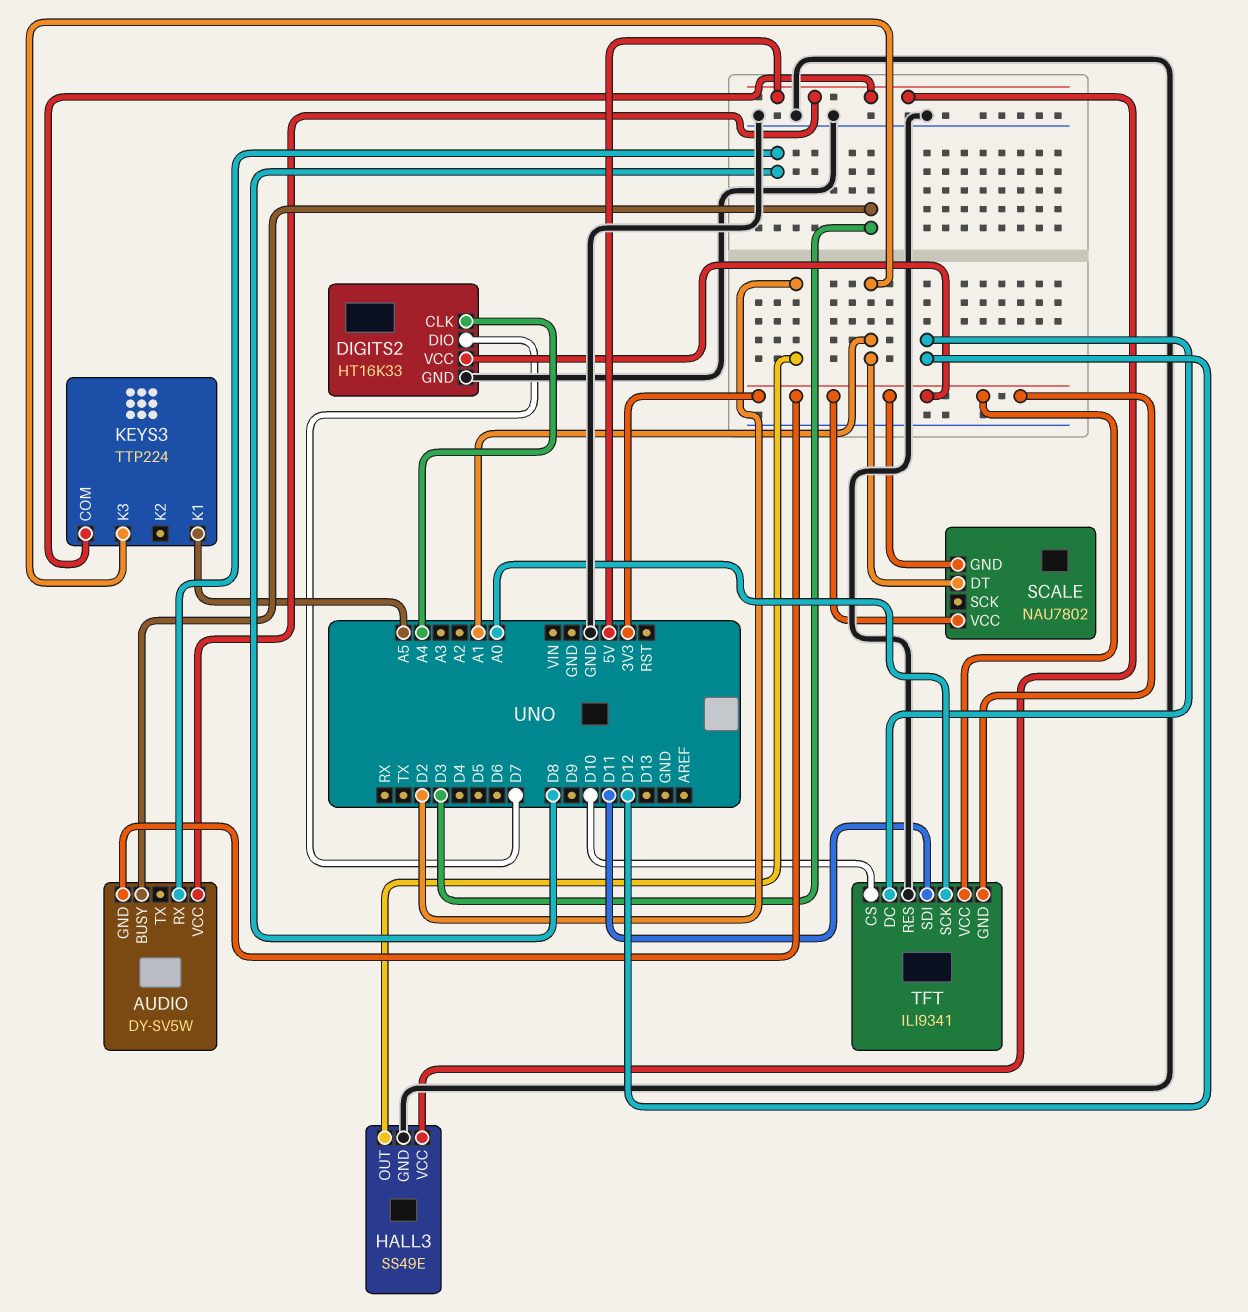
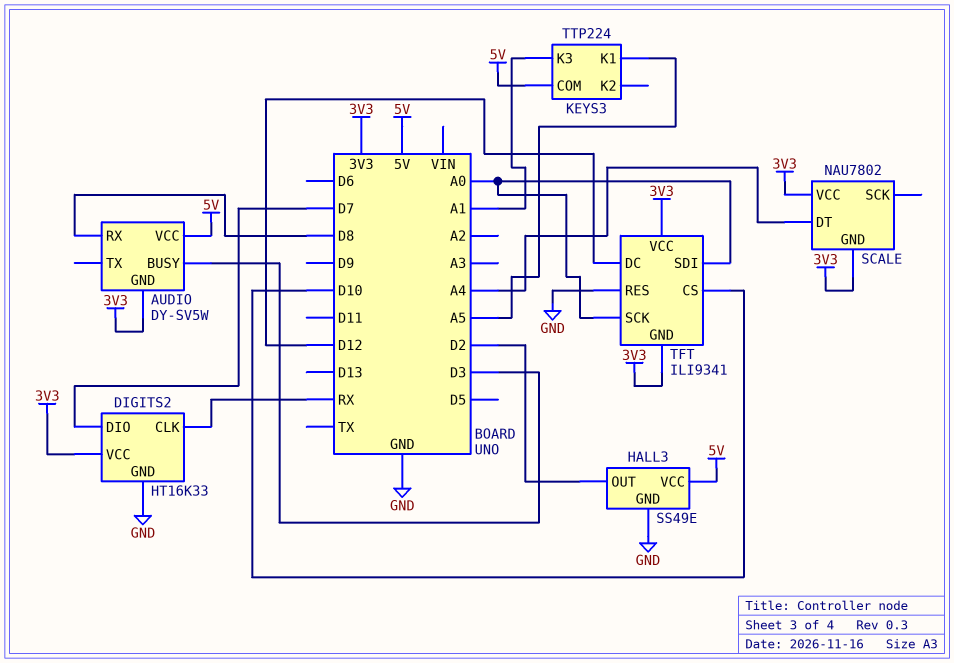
DIGITS2 pin CLK: A4 -> RX
SCALE pin DT: A1 -> A4
TFT pin SDI: D11 -> A0

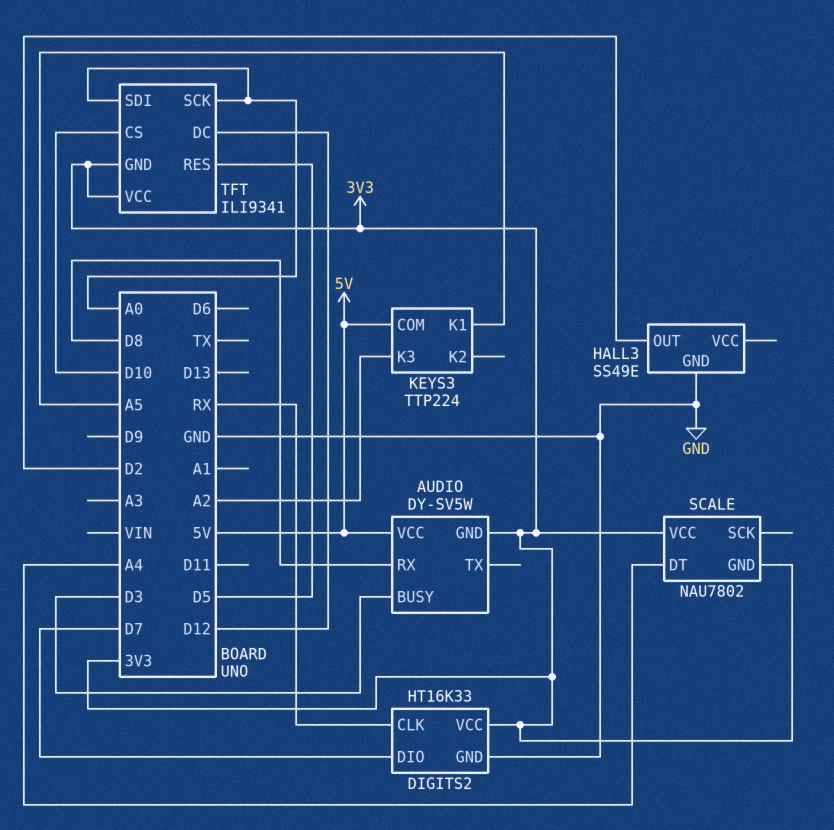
HALL3 pin VCC: 5V -> none
KEYS3 pin K3: A1 -> A2
TFT pin RES: GND -> D5

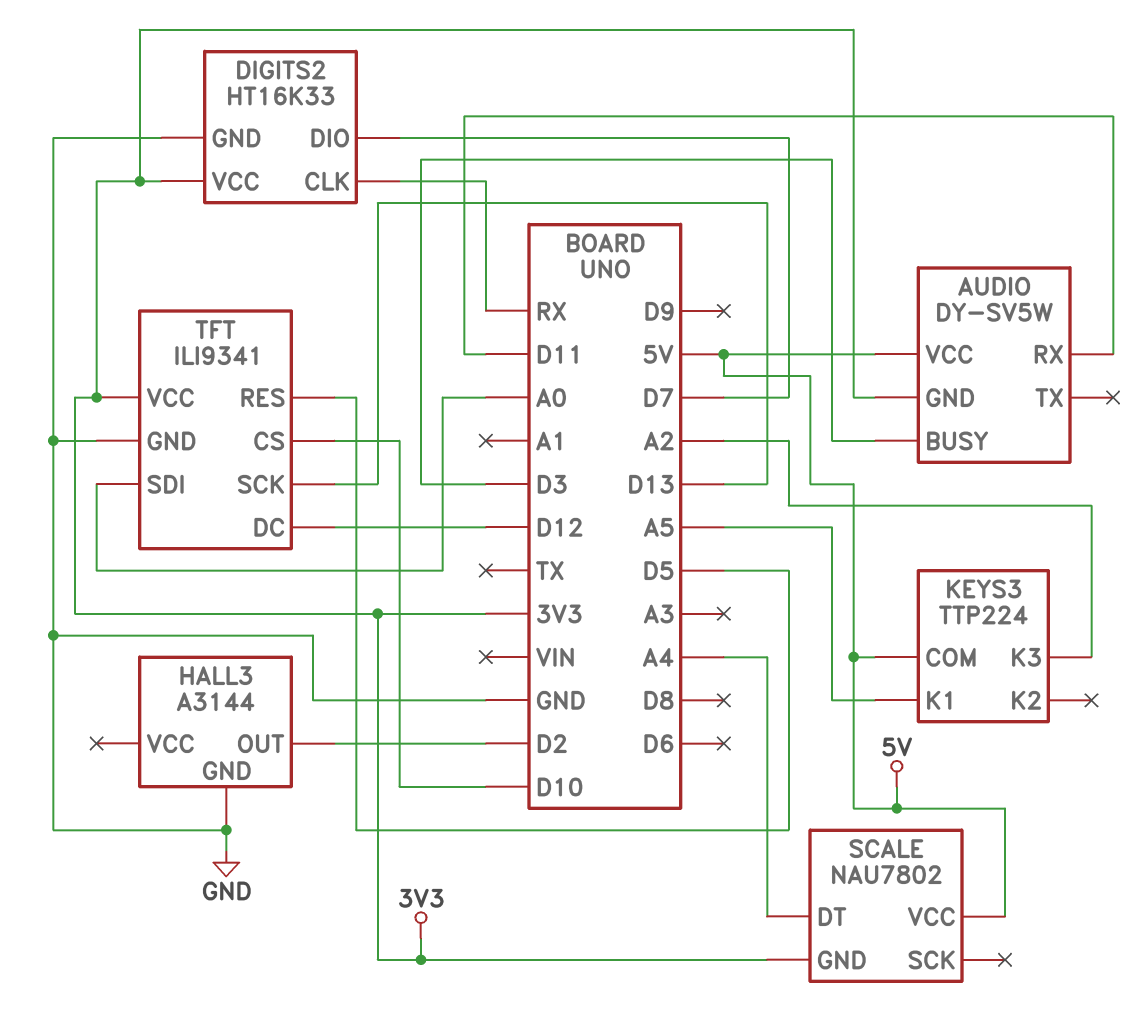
AUDIO pin RX: D8 -> D11
HALL3: SS49E -> A3144
SCALE pin VCC: 3V3 -> 5V
TFT pin GND: 3V3 -> GND
TFT pin SCK: A0 -> D13

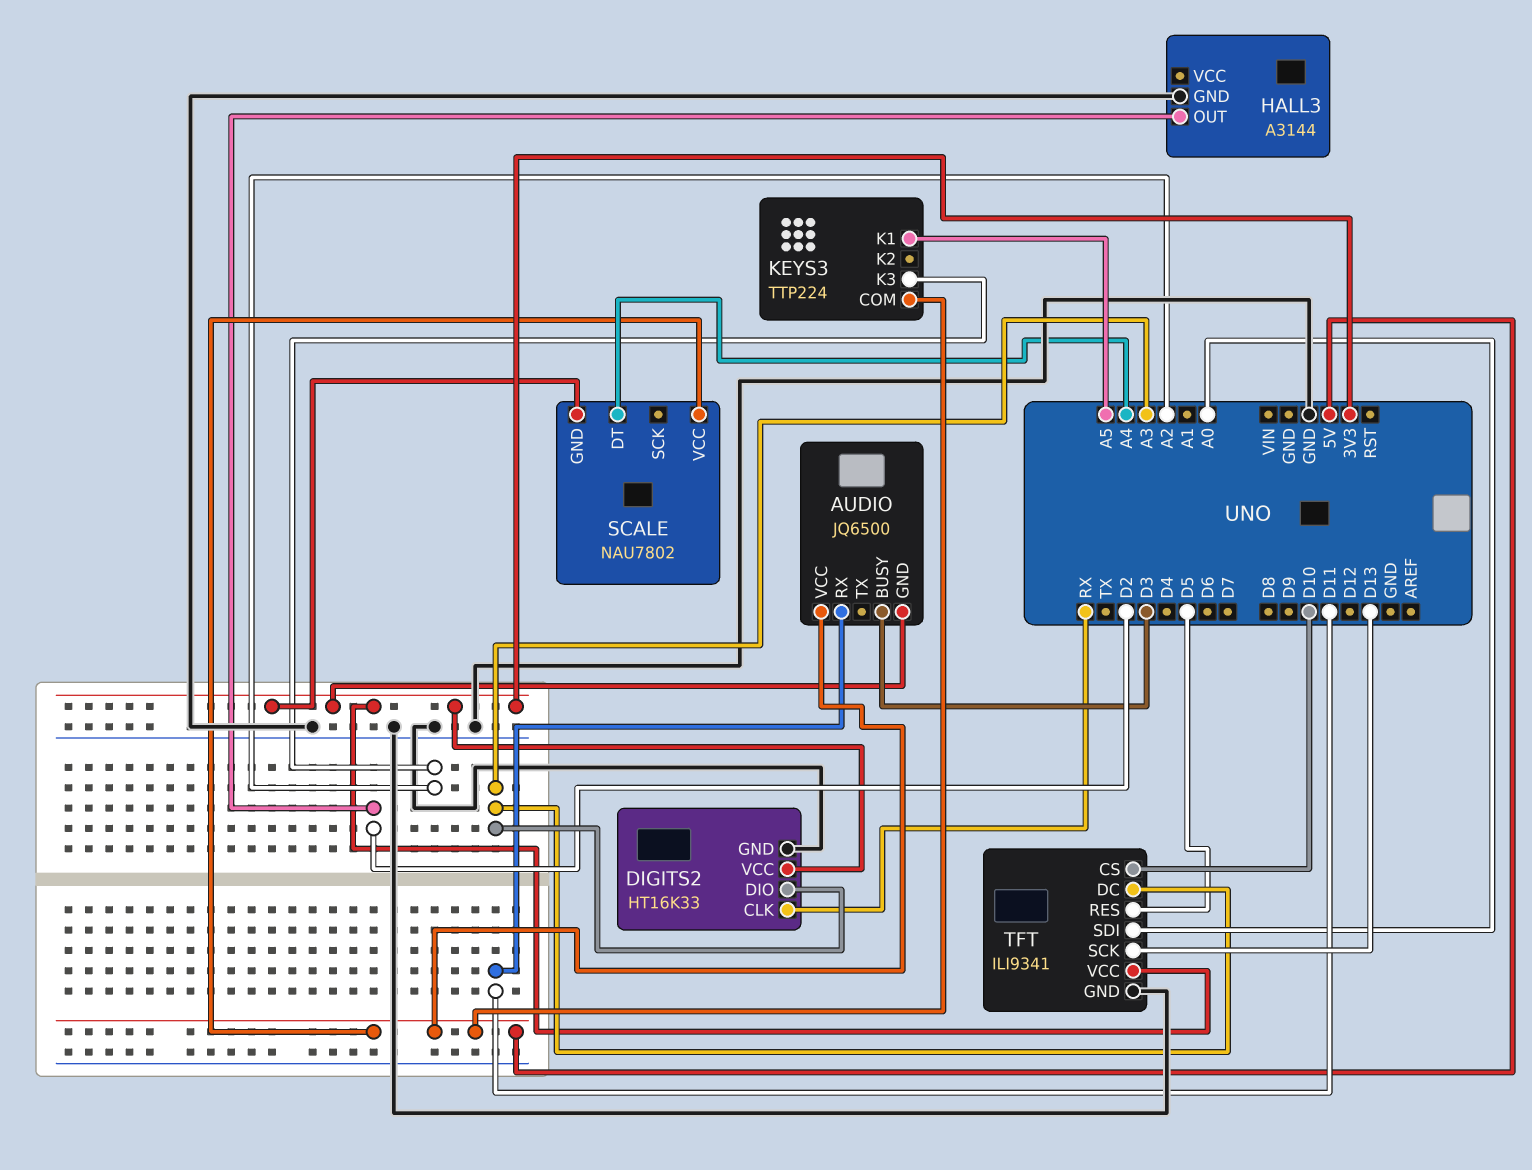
AUDIO: DY-SV5W -> JQ6500
DIGITS2 pin DIO: D7 -> A3
TFT pin DC: D12 -> A3

